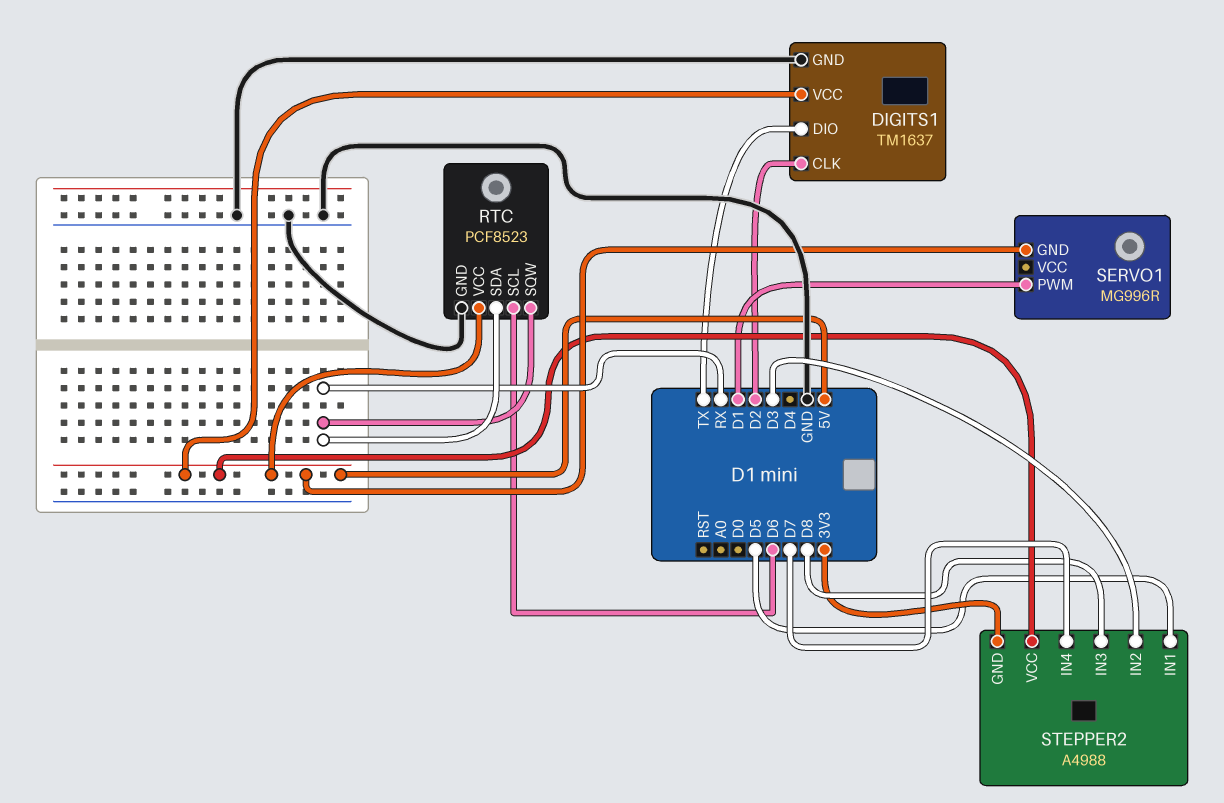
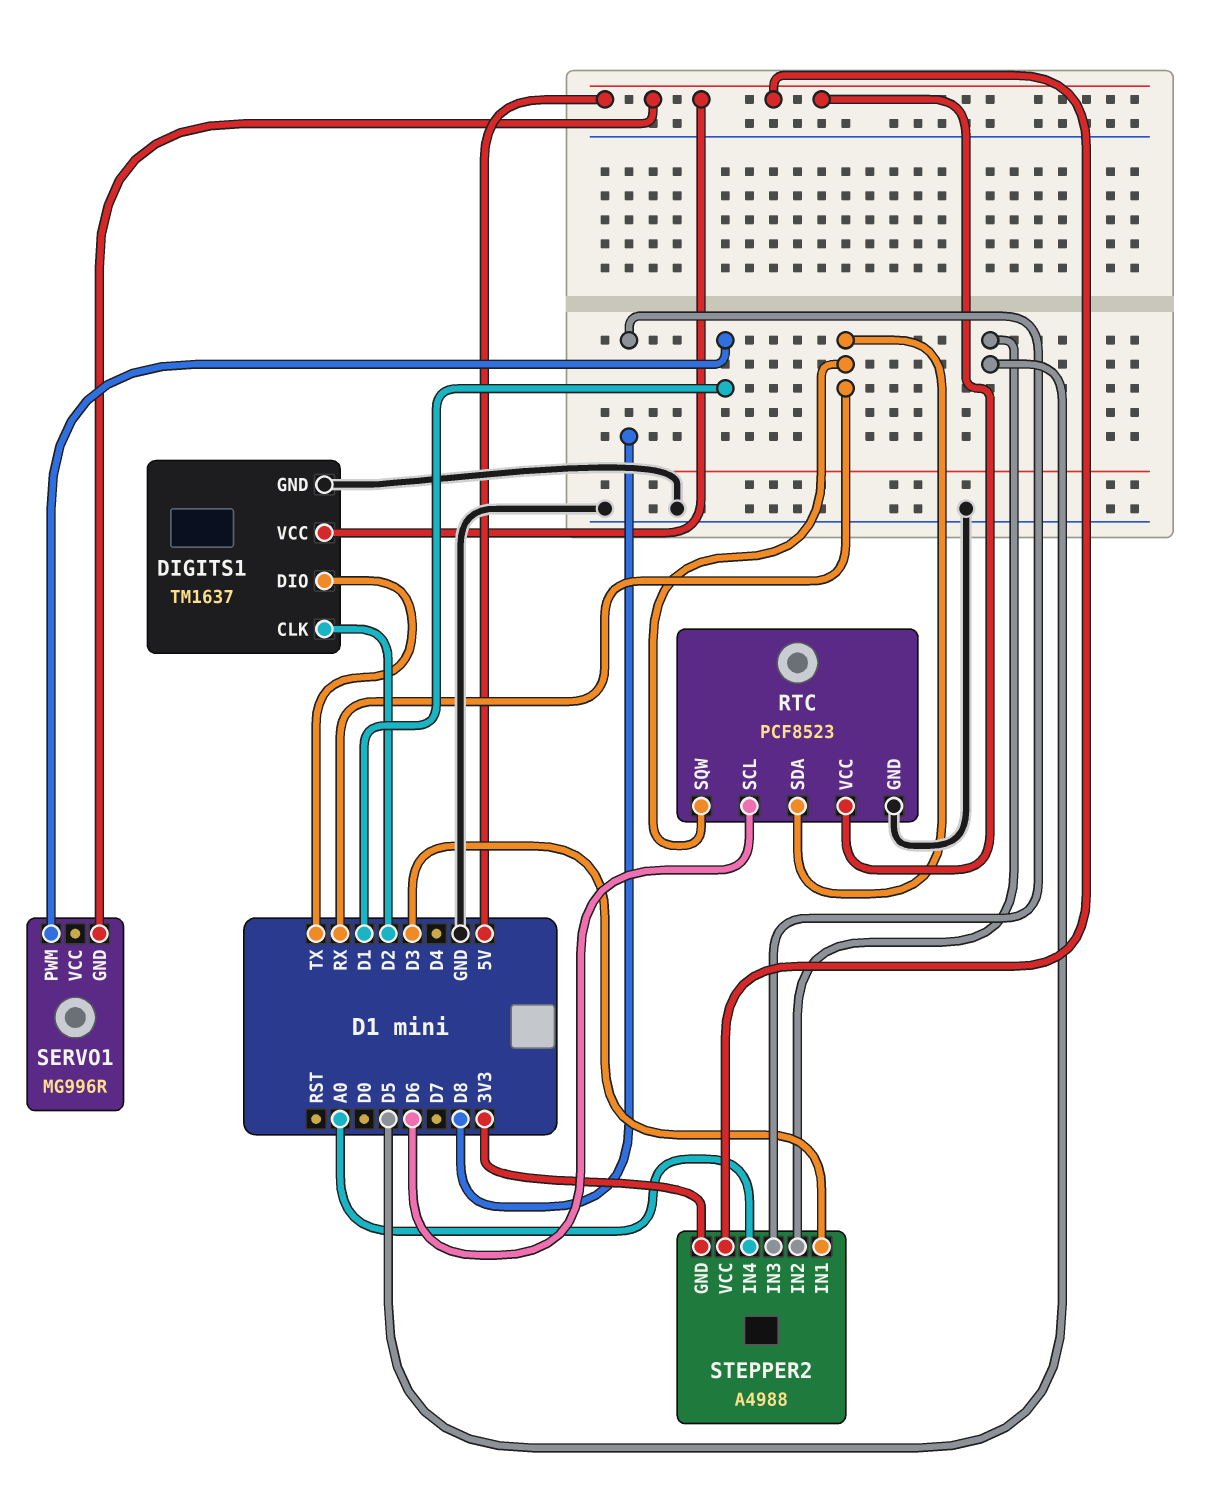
STEPPER2 pin IN1: D5 -> D3
STEPPER2 pin IN2: D3 -> D5
STEPPER2 pin IN4: D7 -> A0

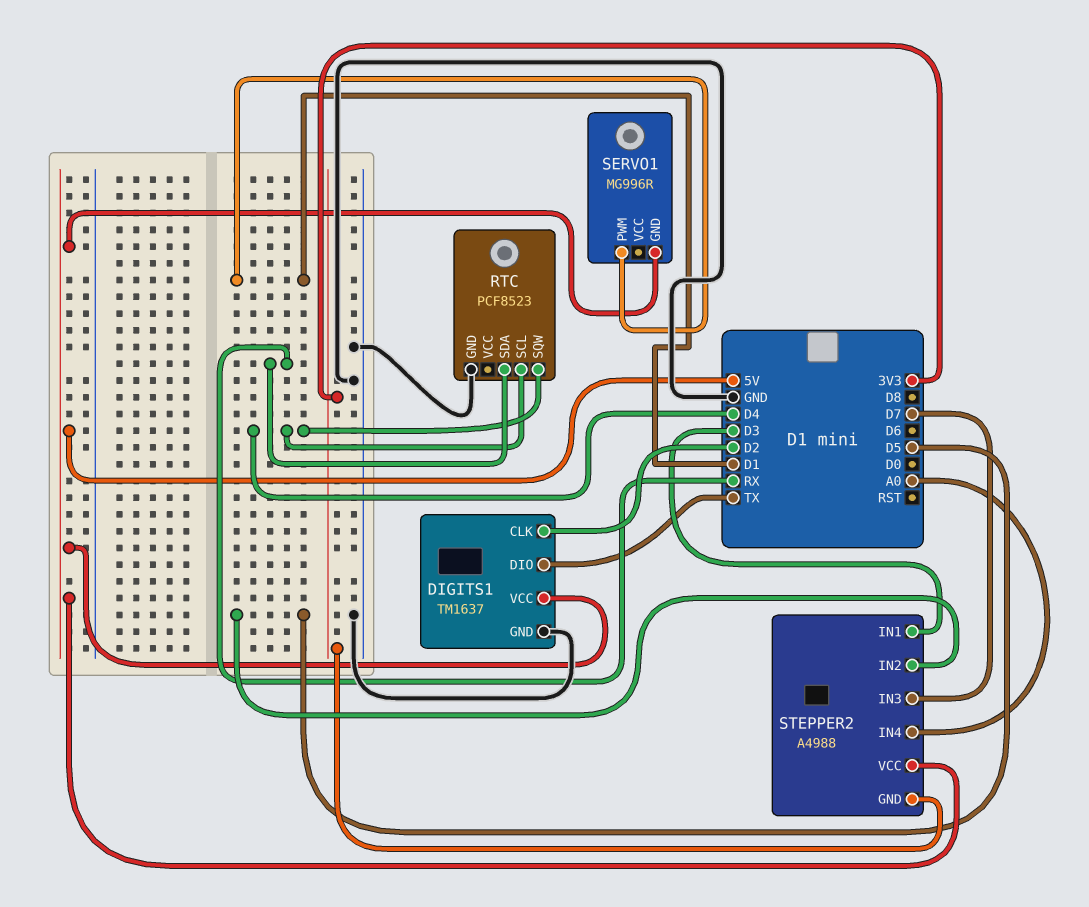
RTC pin SCL: D6 -> D4
RTC pin SQW: RX -> D4
RTC pin VCC: 5V -> none
STEPPER2 pin IN3: D8 -> D7

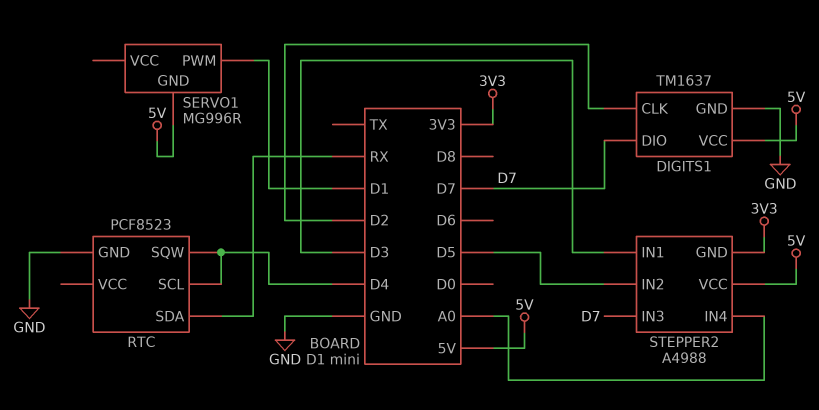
DIGITS1 pin DIO: TX -> D7

